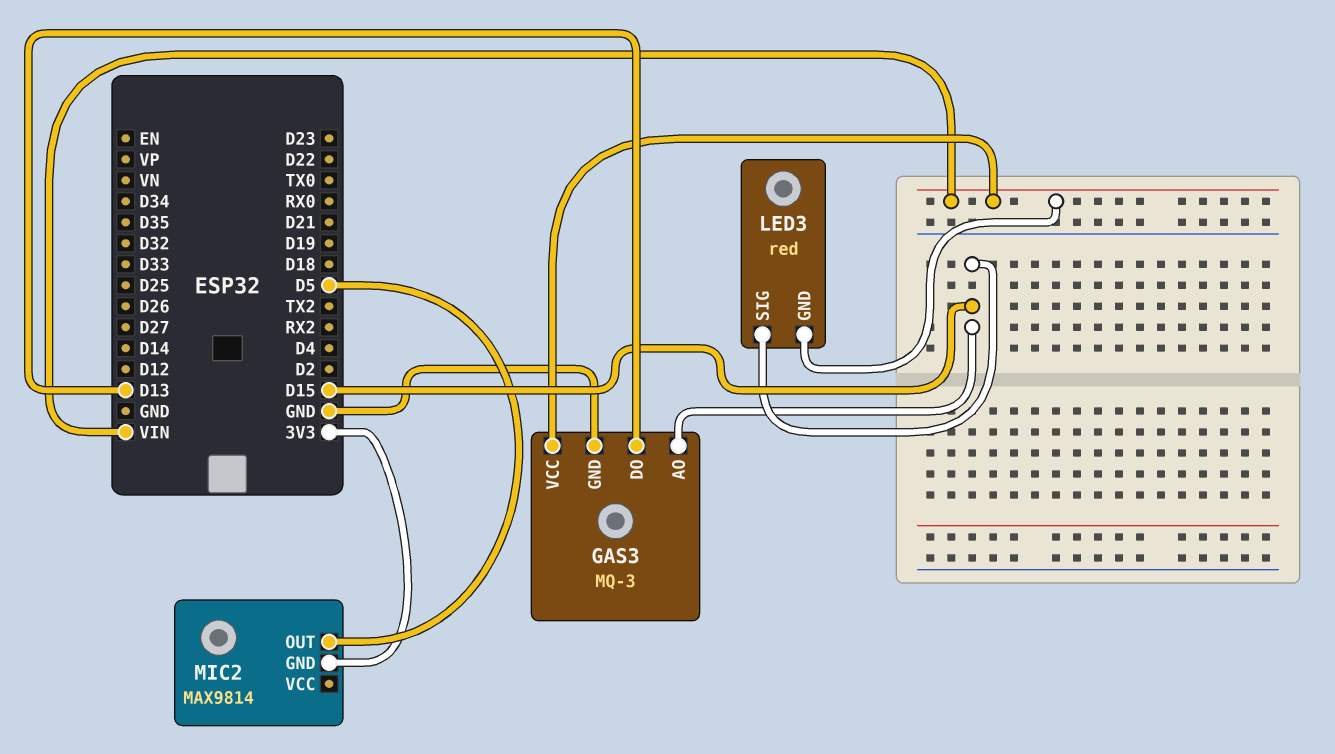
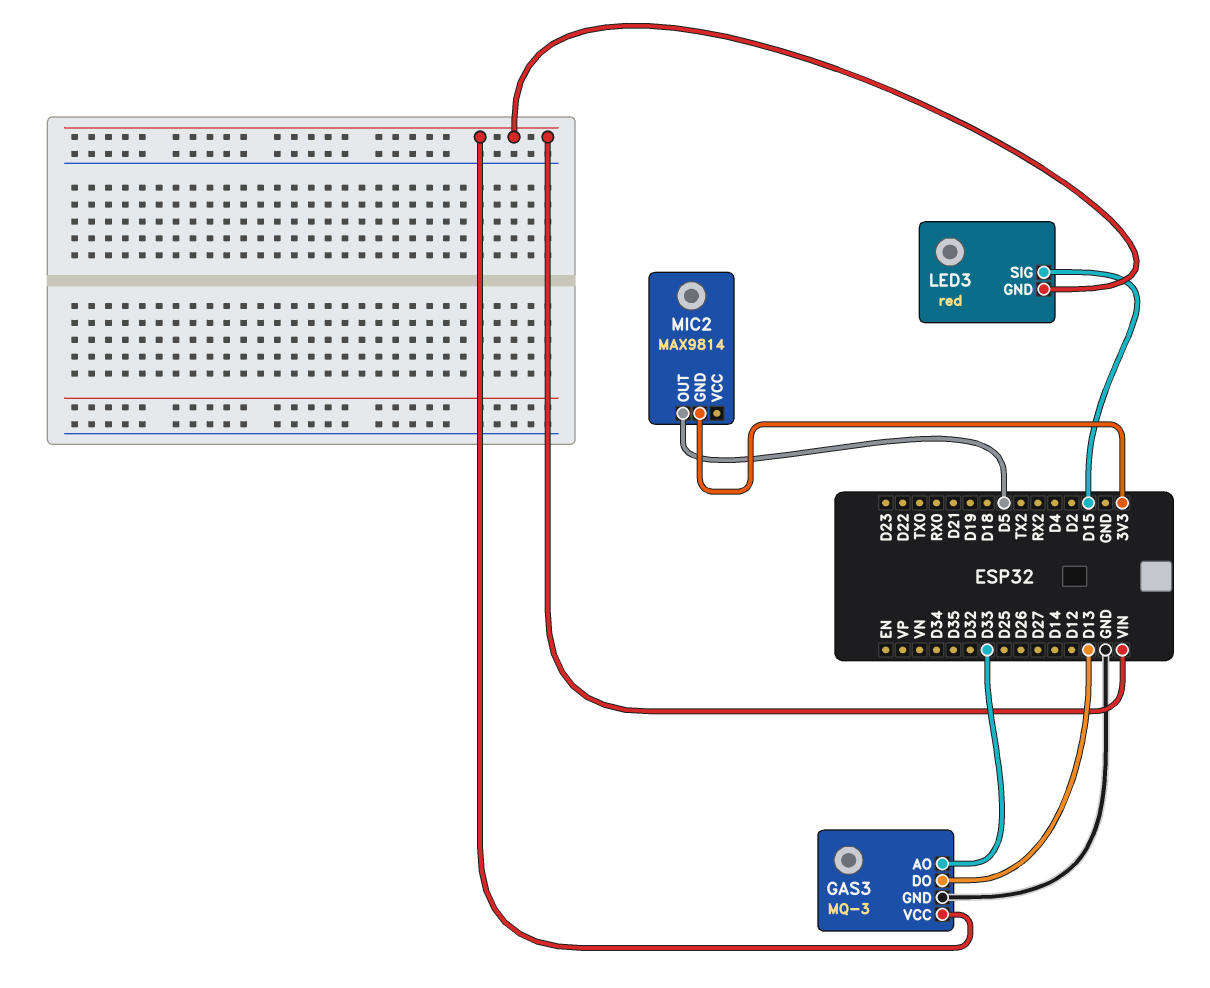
GAS3 pin AO: D15 -> D33

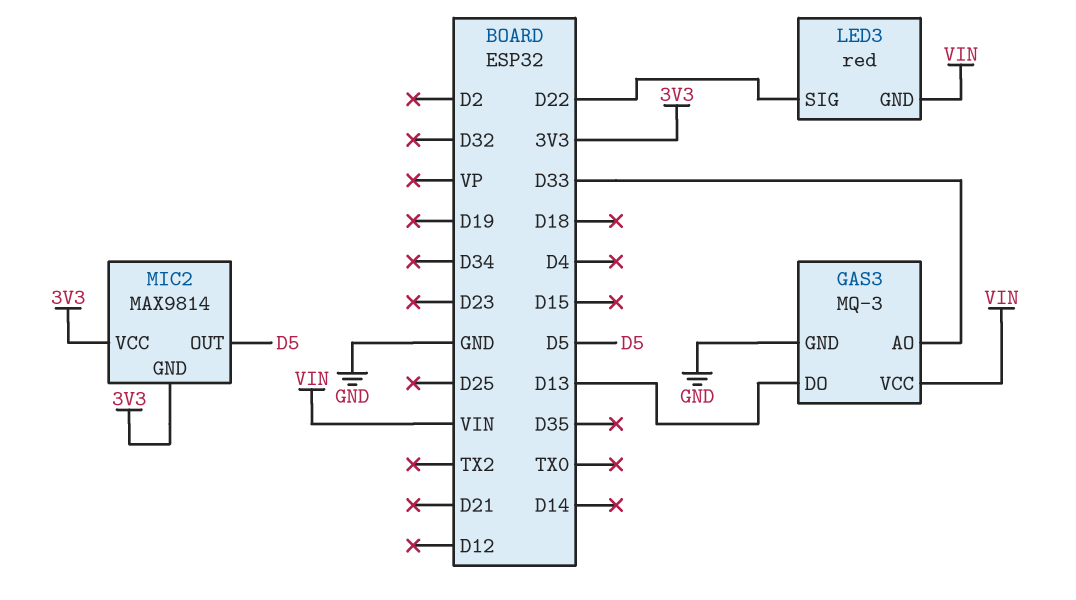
LED3 pin SIG: D15 -> D22
MIC2 pin VCC: none -> 3V3

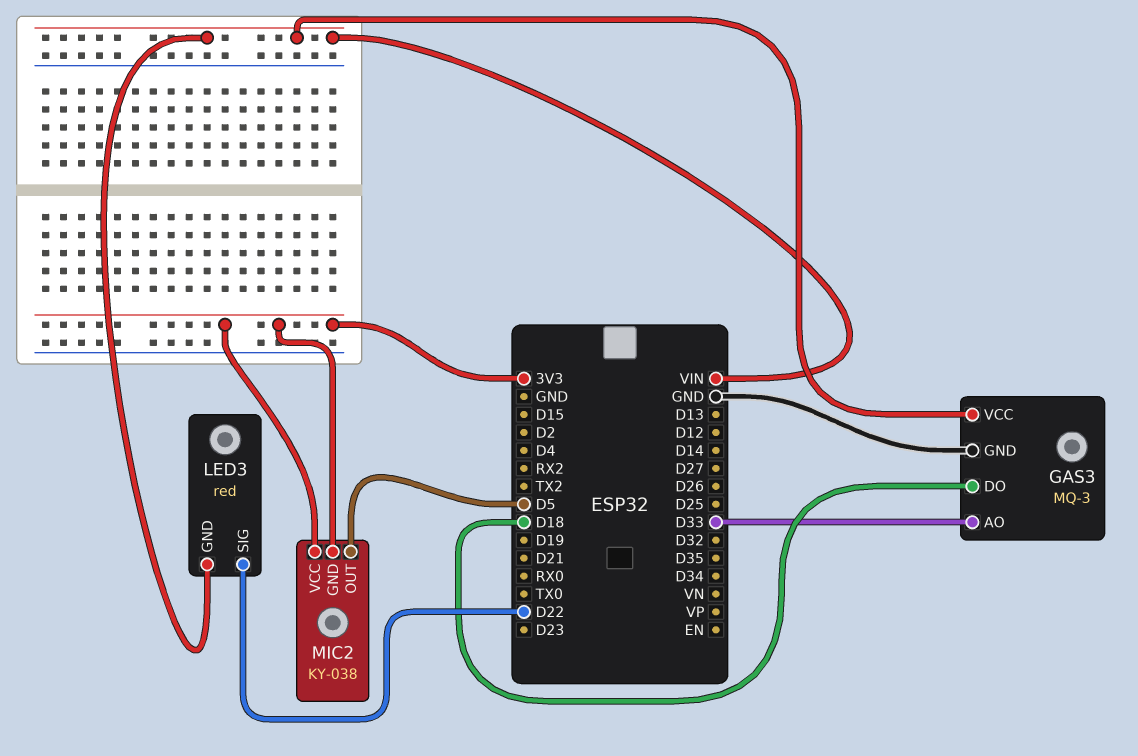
GAS3 pin DO: D13 -> D18
MIC2: MAX9814 -> KY-038

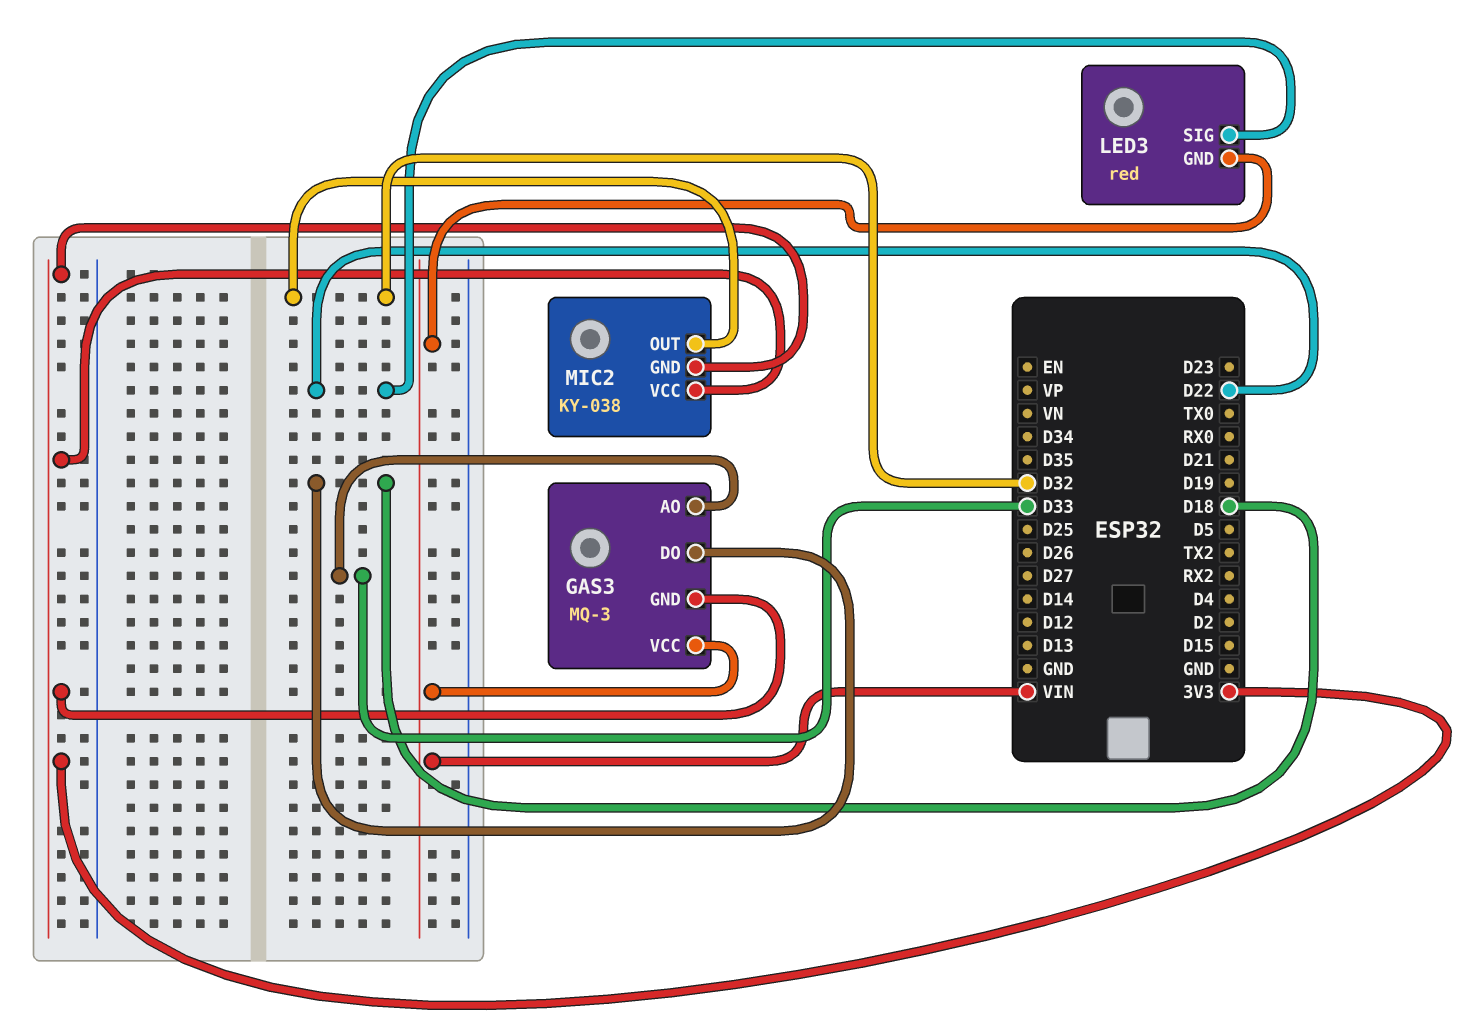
GAS3 pin GND: GND -> 3V3
MIC2 pin OUT: D5 -> D32

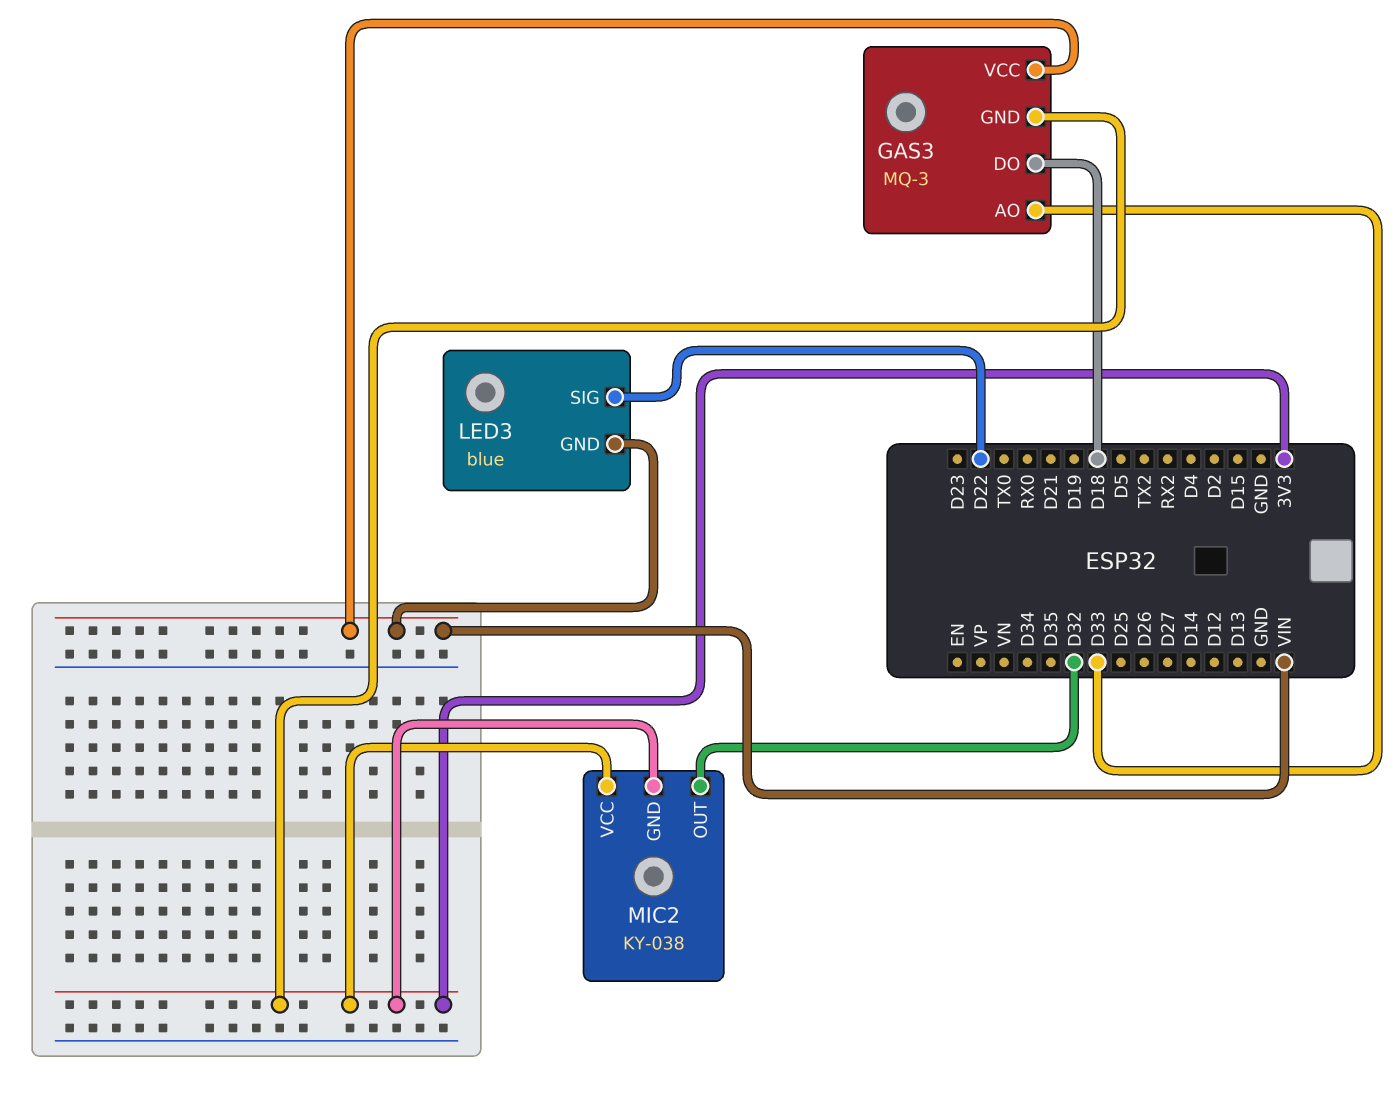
LED3: red -> blue

